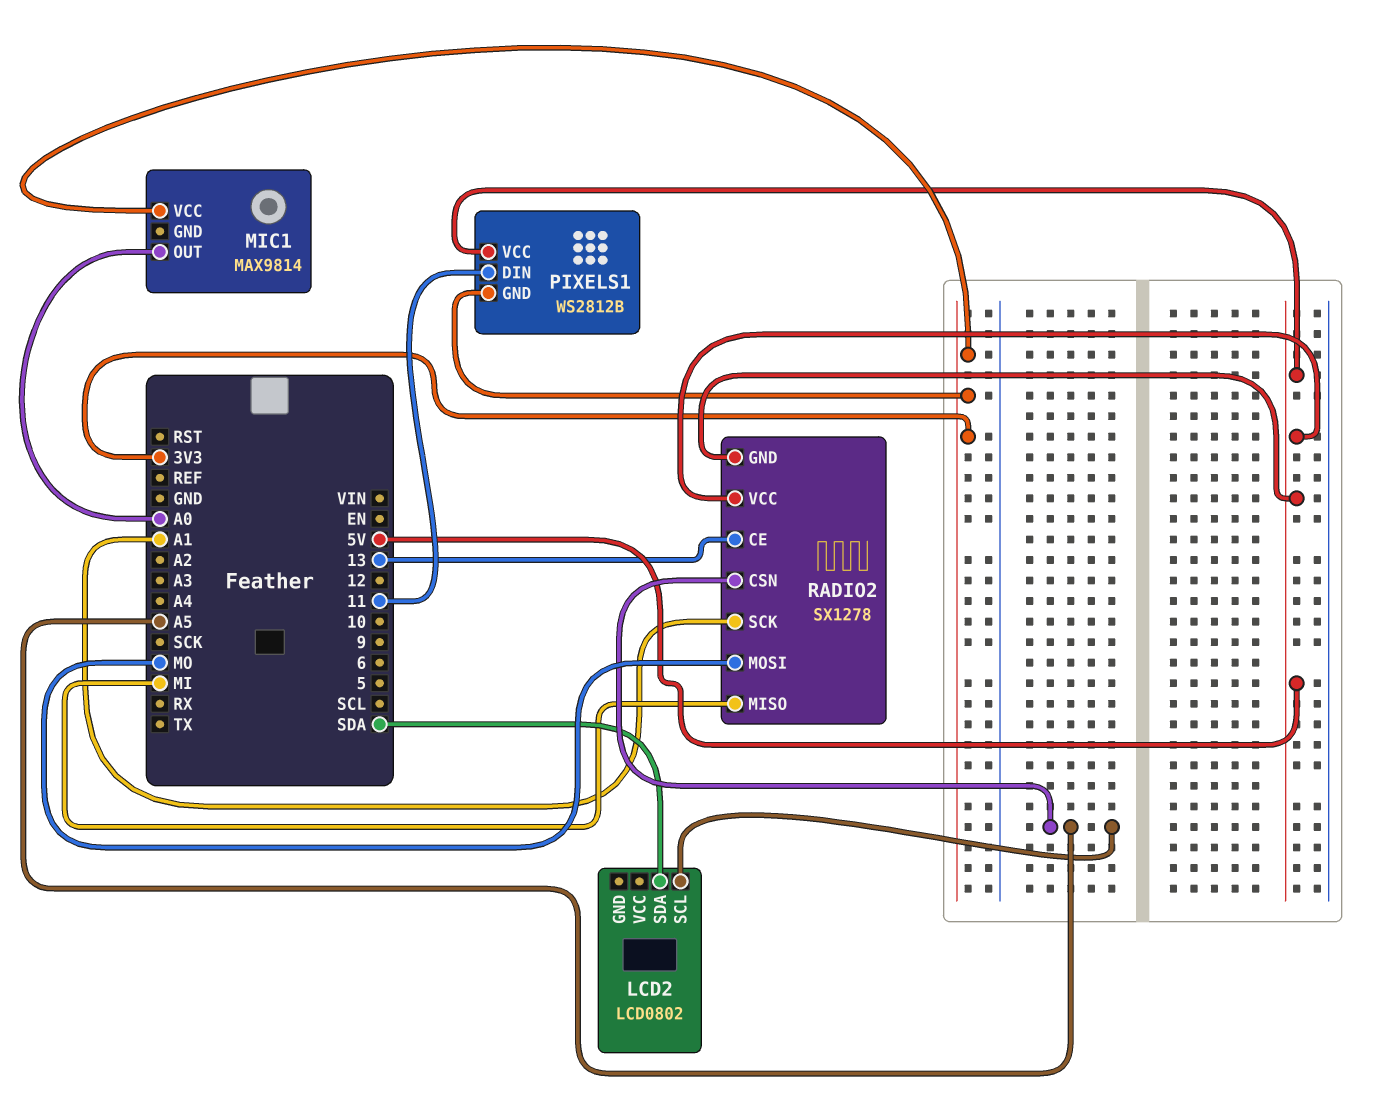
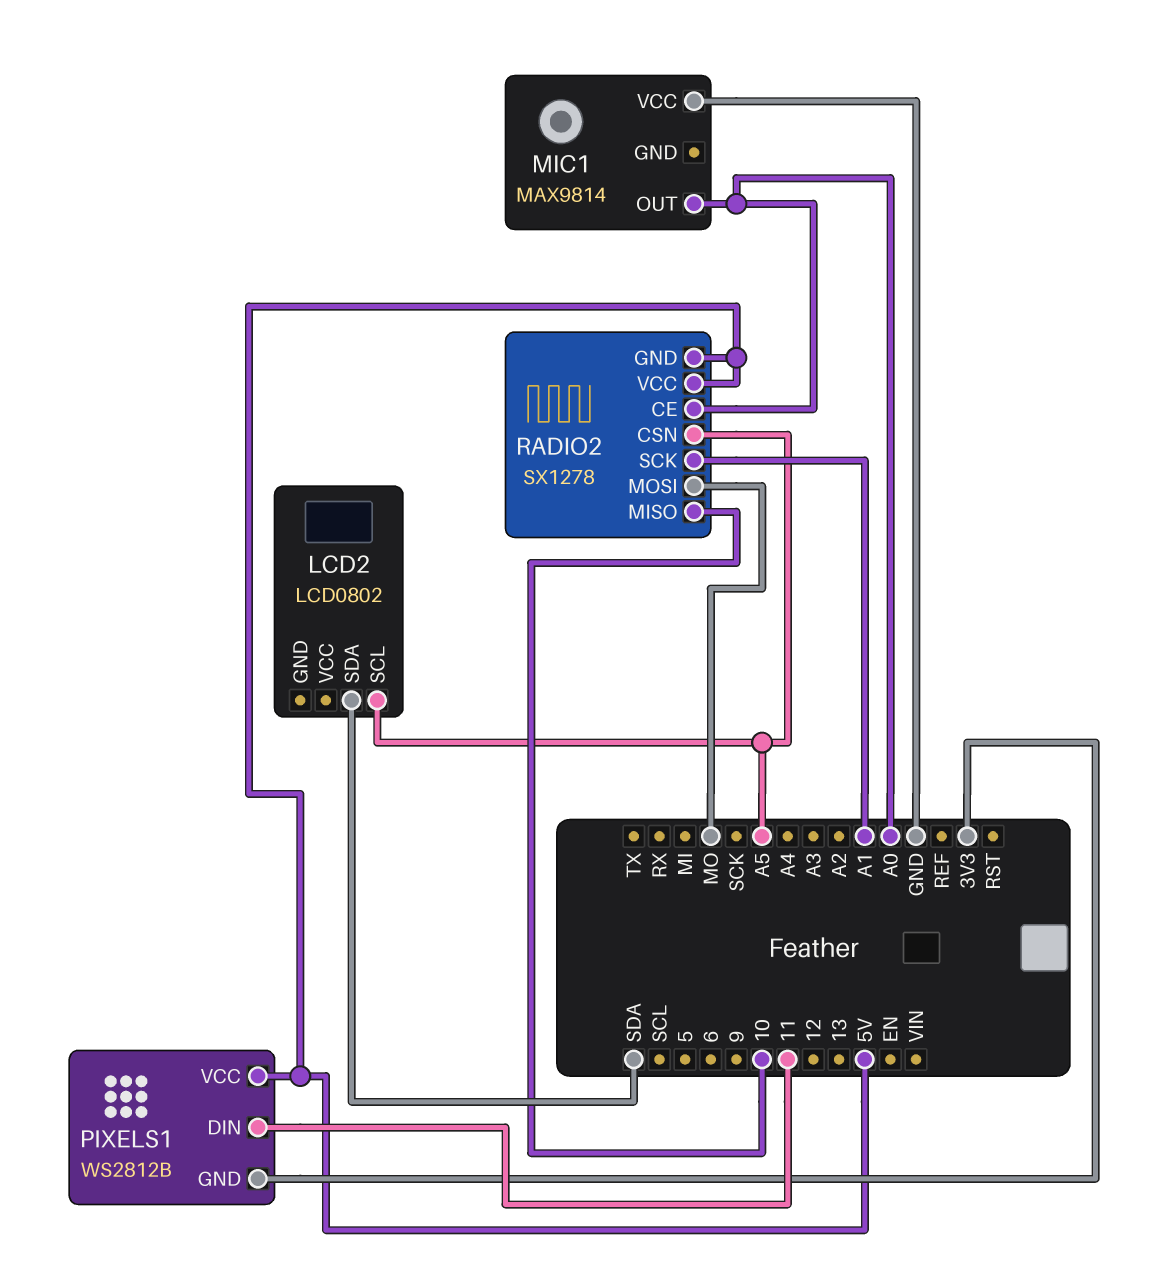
MIC1 pin VCC: 3V3 -> GND
RADIO2 pin CE: 13 -> A0
RADIO2 pin MISO: MI -> 10

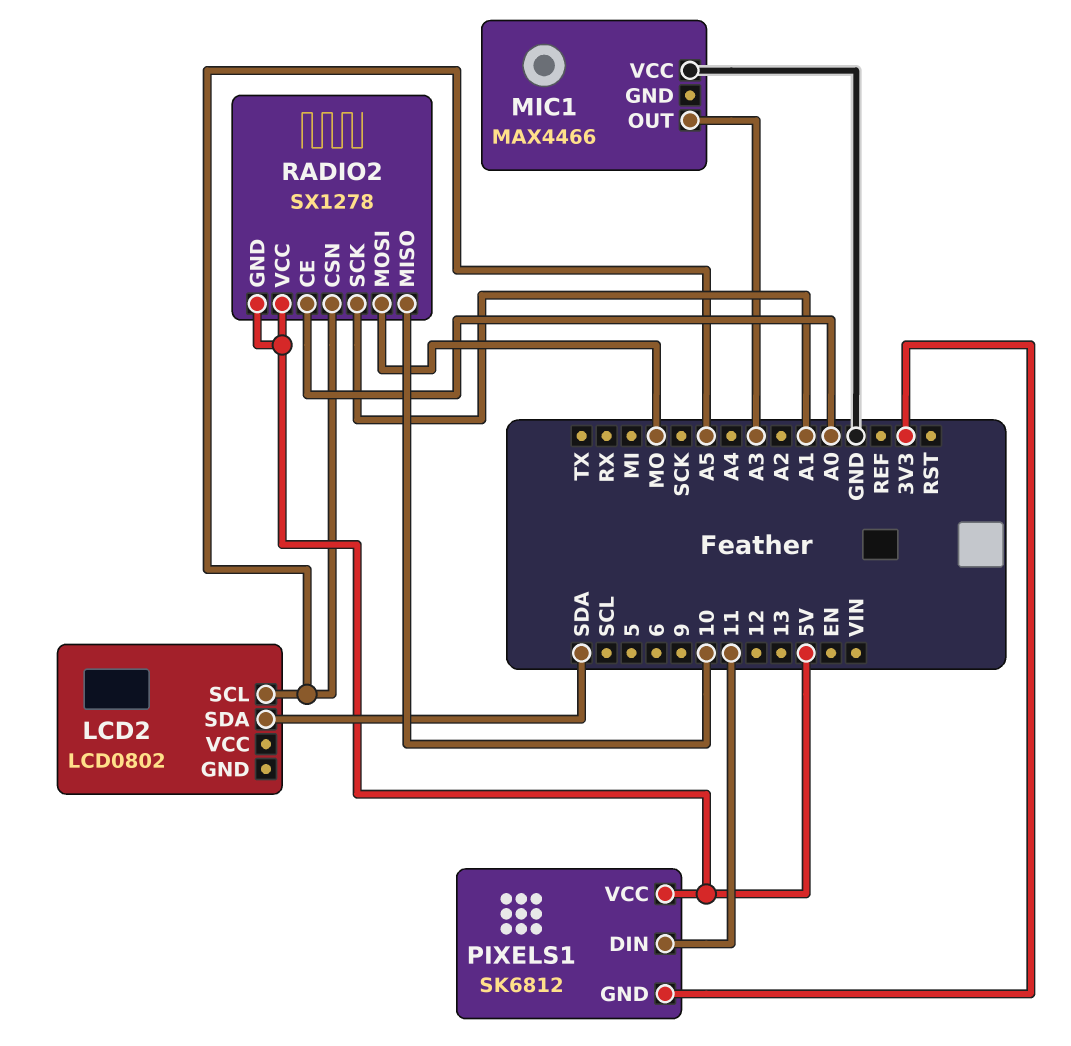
MIC1: MAX9814 -> MAX4466
MIC1 pin OUT: A0 -> A3
PIXELS1: WS2812B -> SK6812

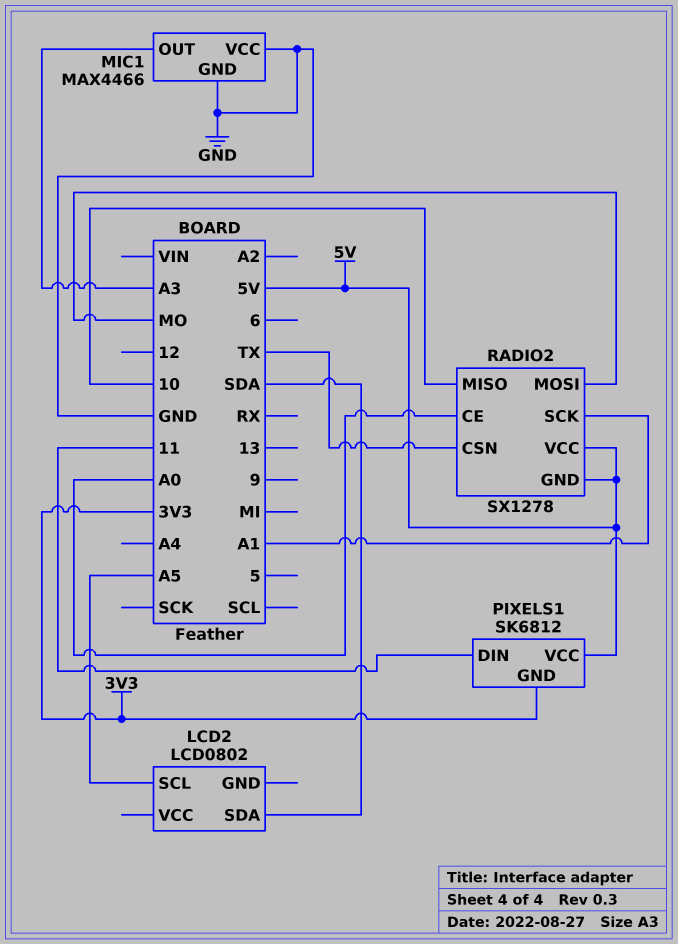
MIC1 pin GND: none -> GND
RADIO2 pin CSN: A5 -> TX

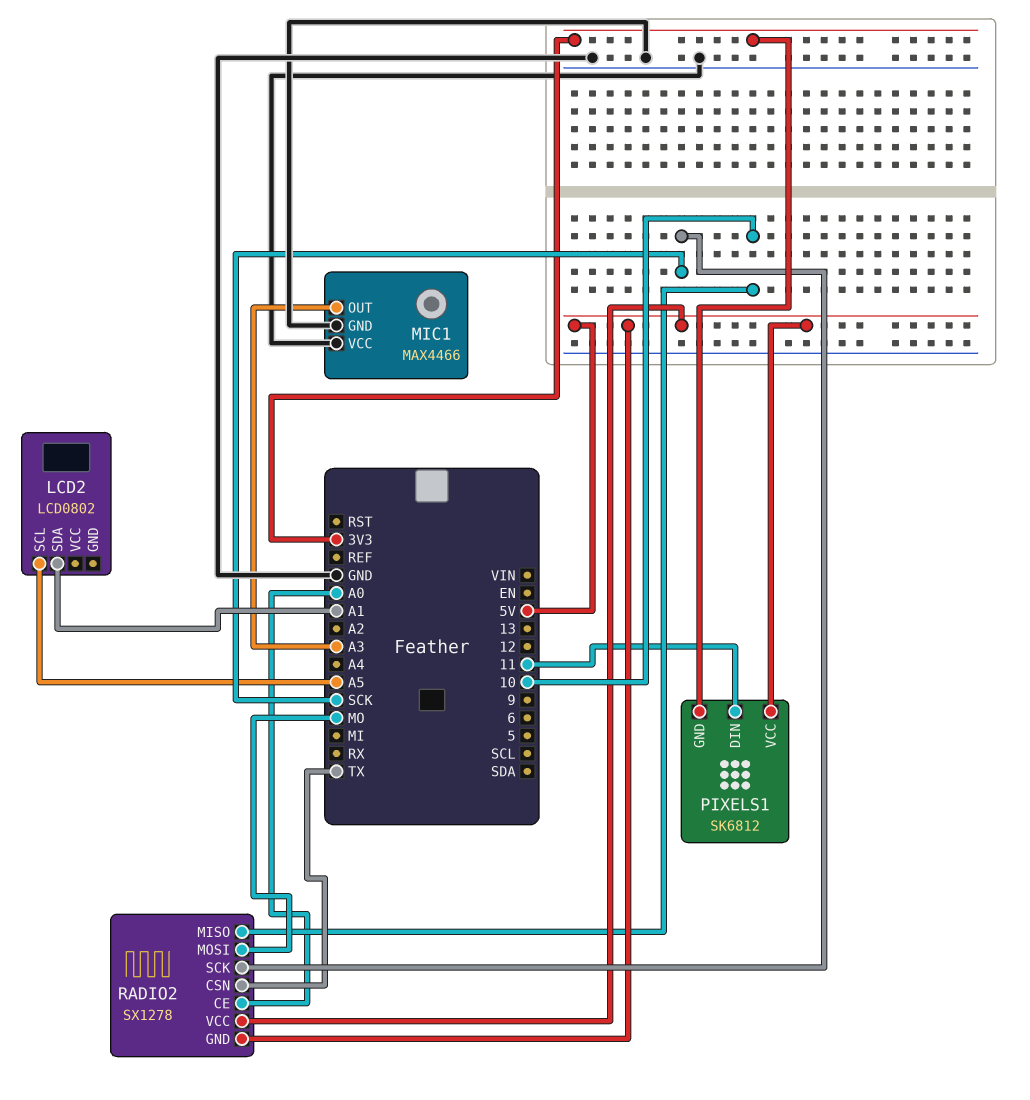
LCD2 pin SDA: SDA -> A1
RADIO2 pin SCK: A1 -> SCK

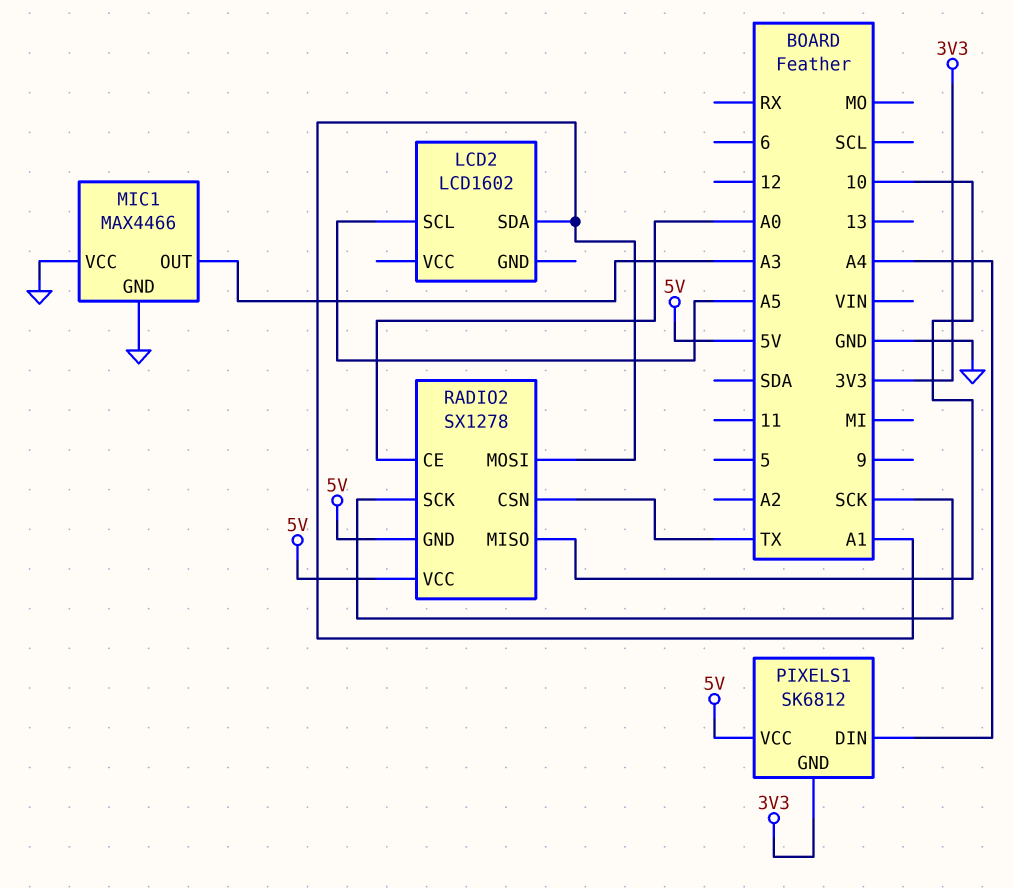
LCD2: LCD0802 -> LCD1602
PIXELS1 pin DIN: 11 -> A4
RADIO2 pin MOSI: MO -> A1

